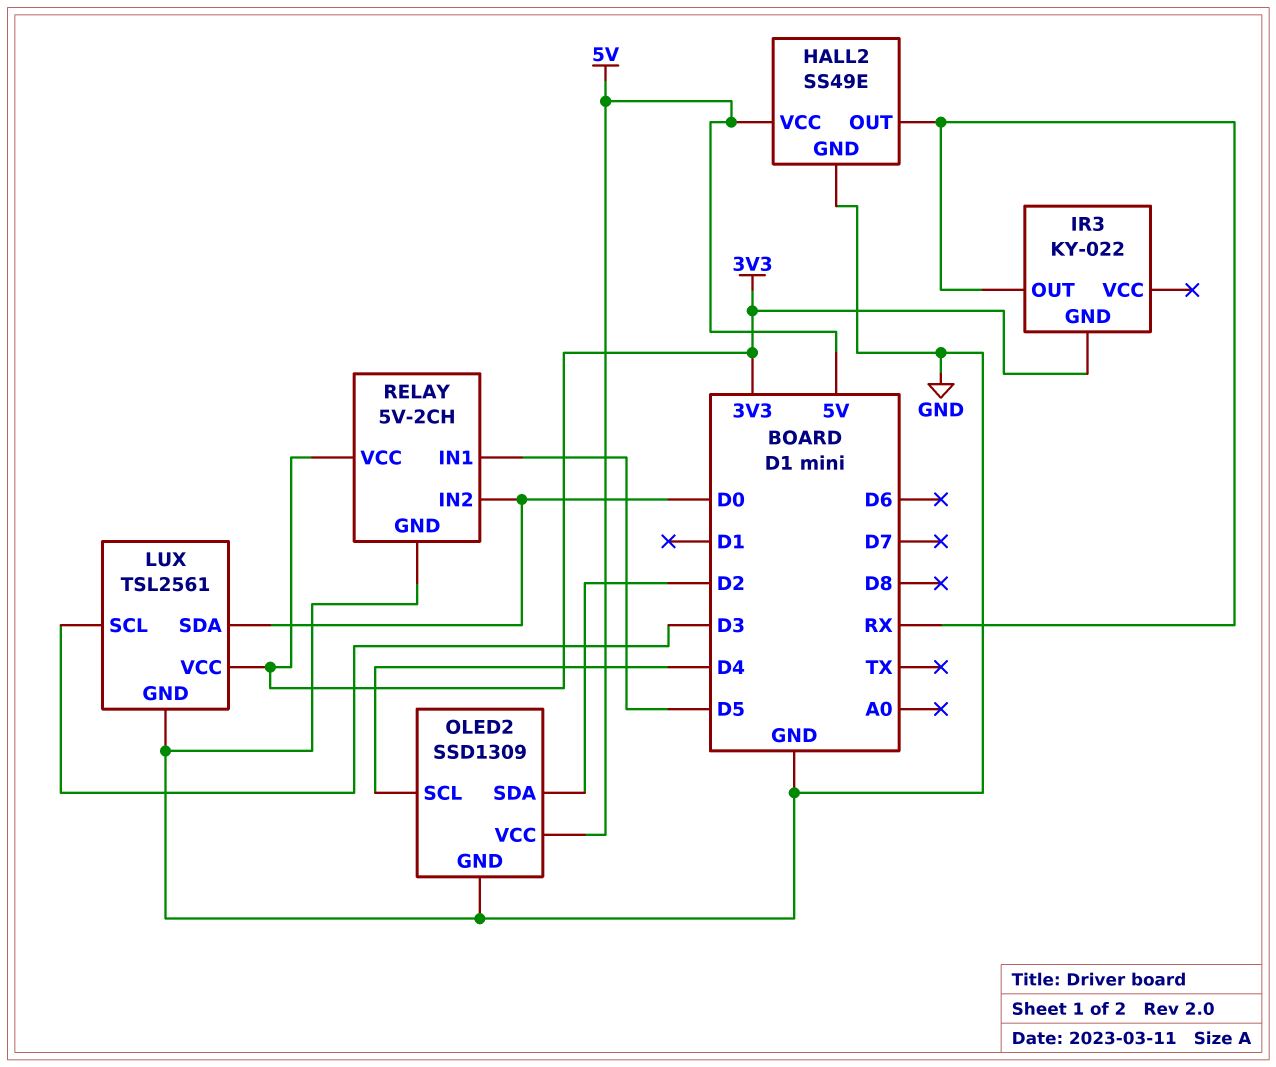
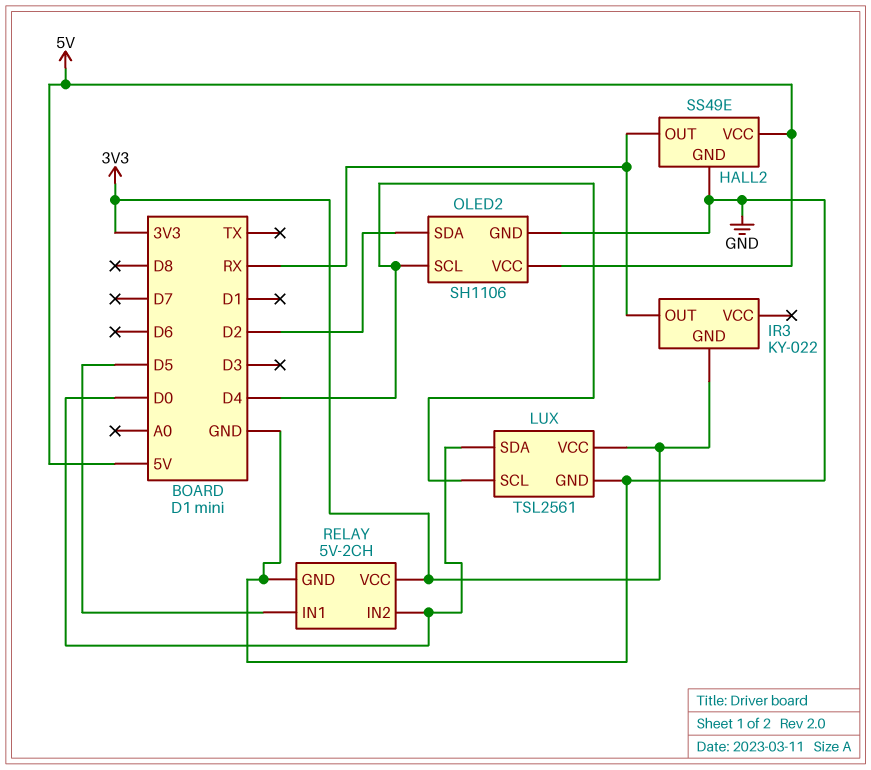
LUX pin SCL: D3 -> D4
OLED2: SSD1309 -> SH1106

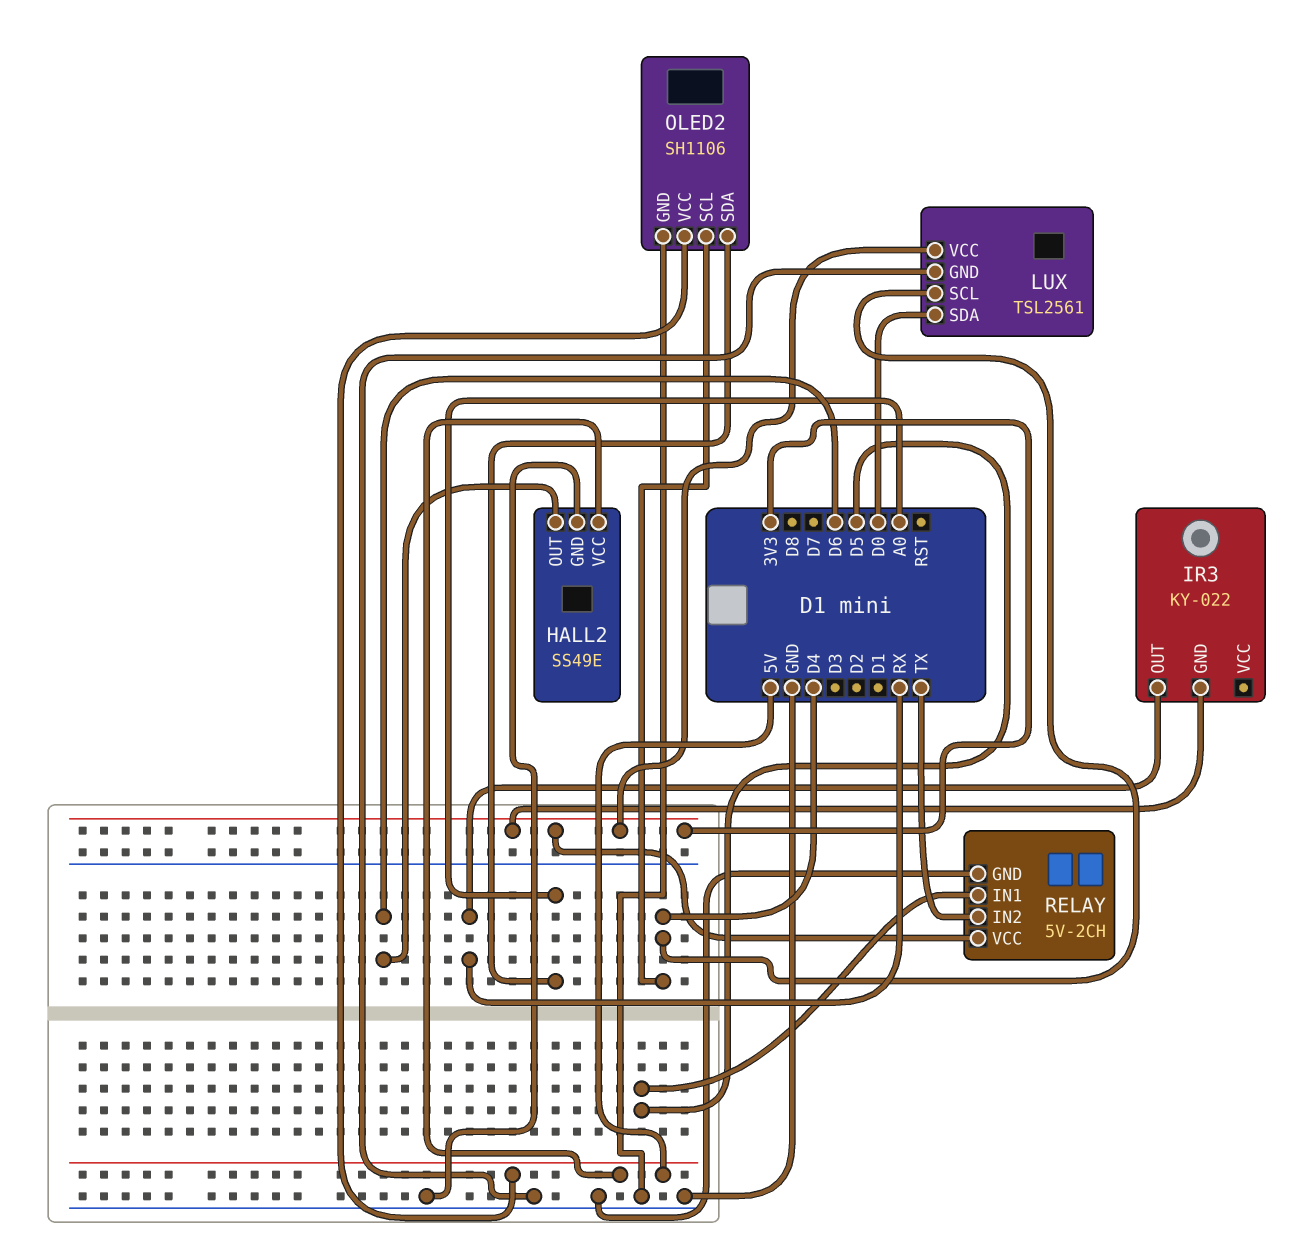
HALL2 pin OUT: RX -> D6
OLED2 pin SDA: D2 -> A0
RELAY pin IN2: D0 -> TX

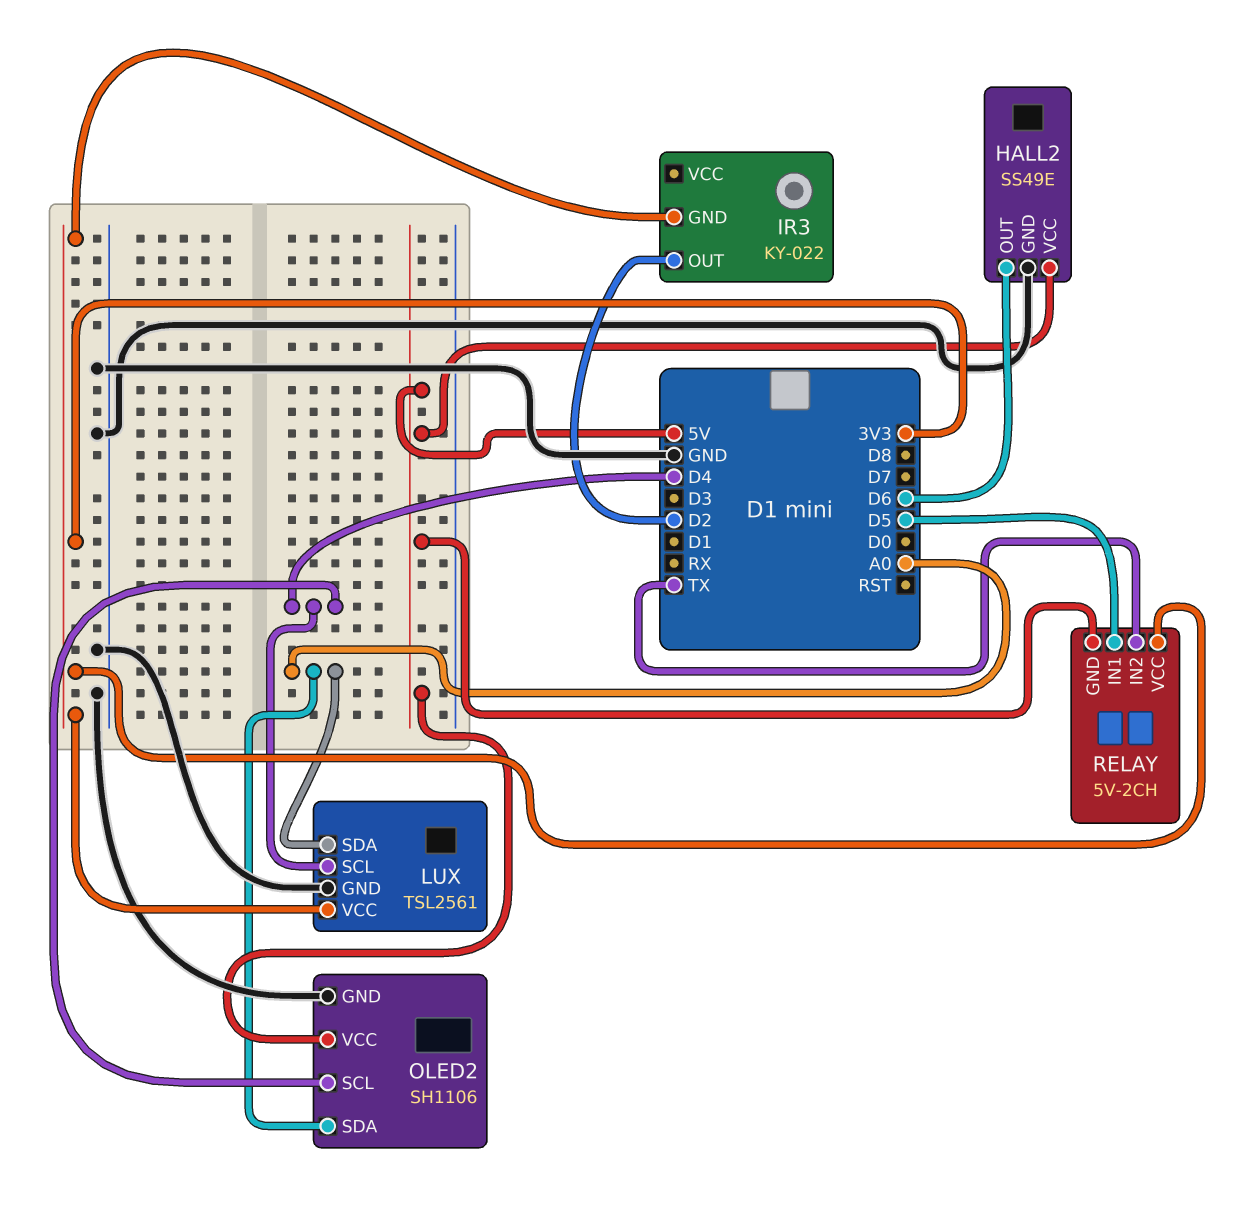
IR3 pin OUT: RX -> D2
LUX pin SDA: D0 -> A0
RELAY pin GND: GND -> 5V

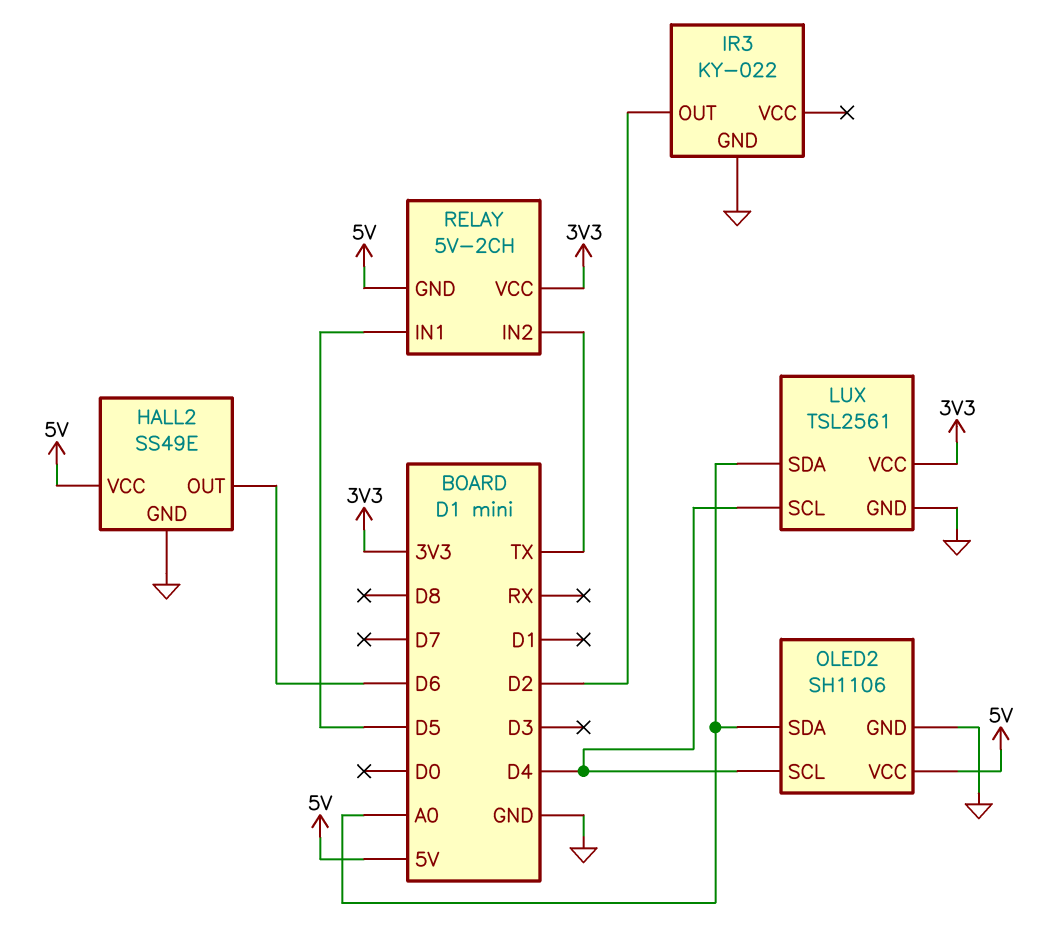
IR3 pin GND: 3V3 -> GND

